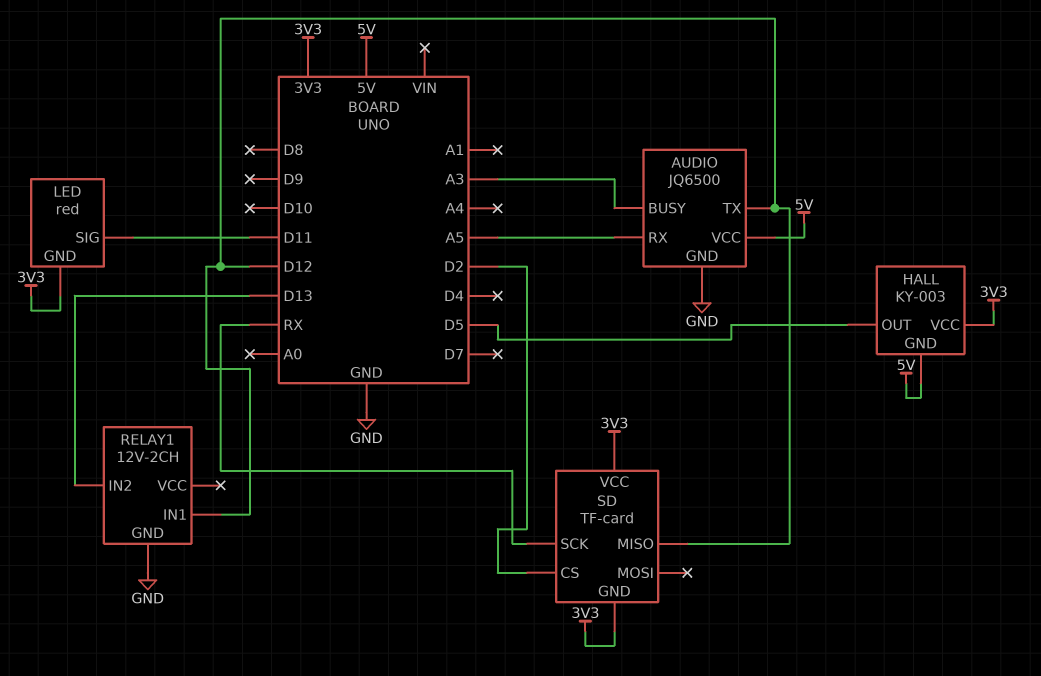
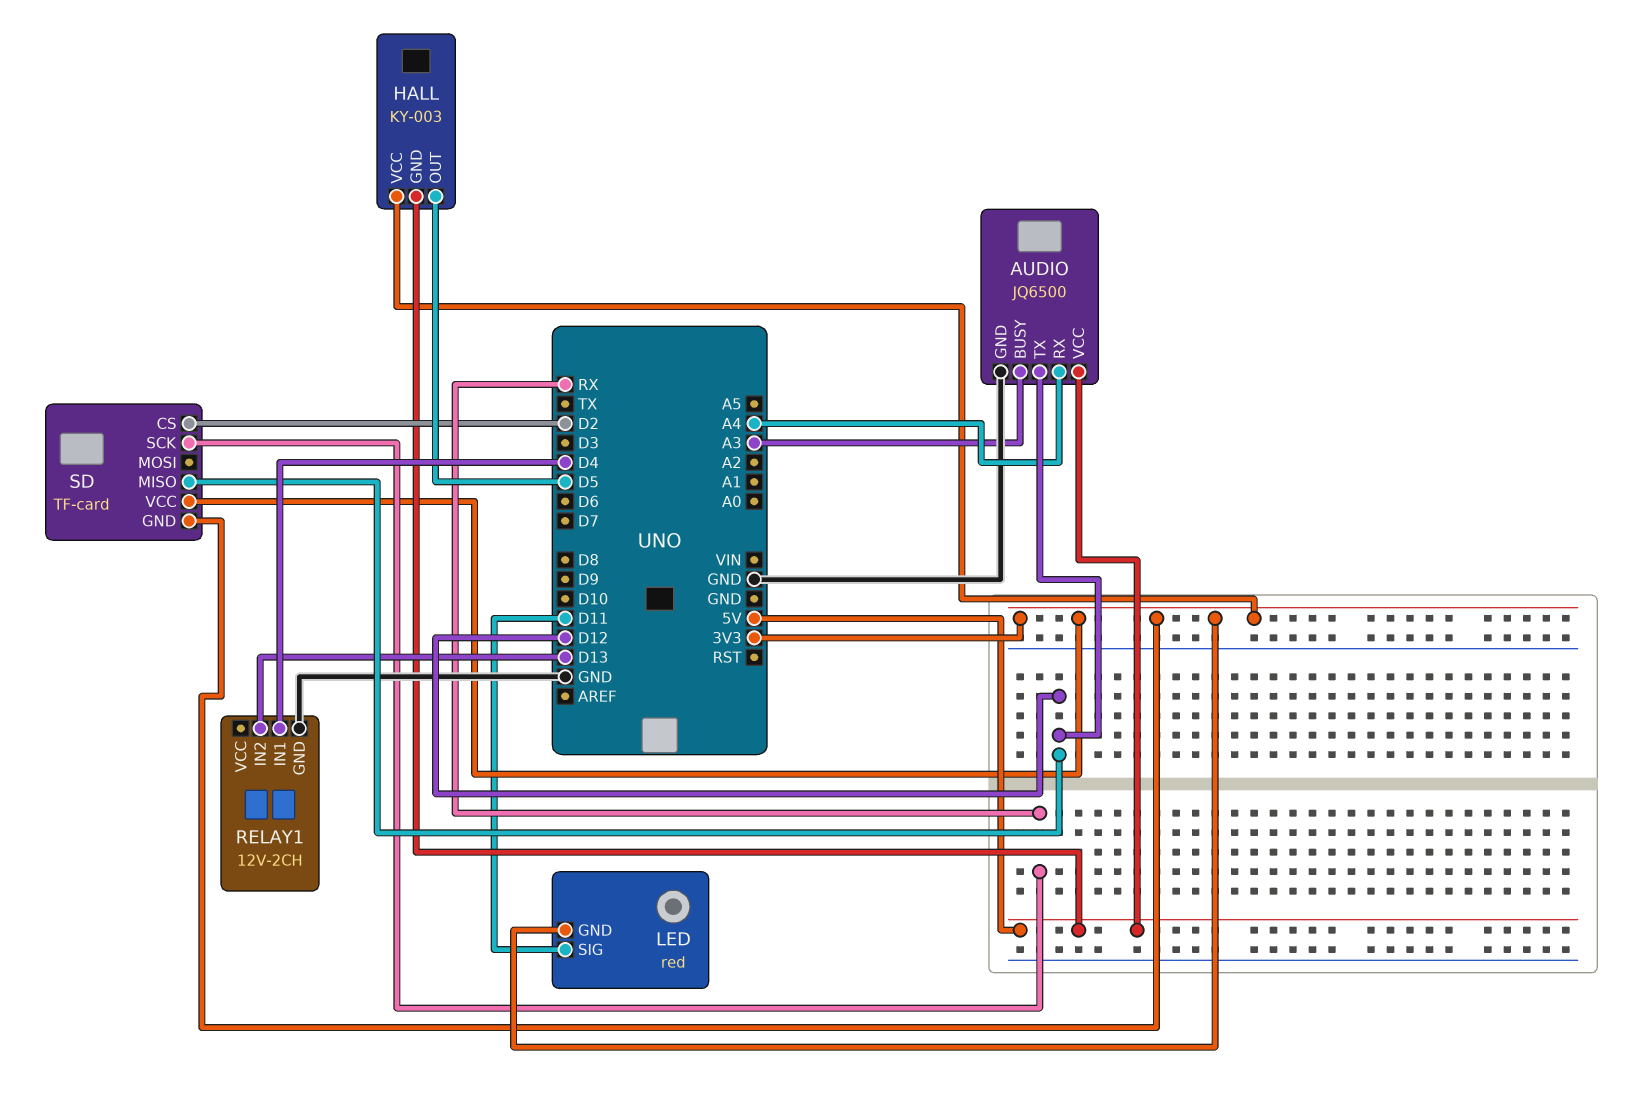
AUDIO pin RX: A5 -> A4
RELAY1 pin IN1: D12 -> D4

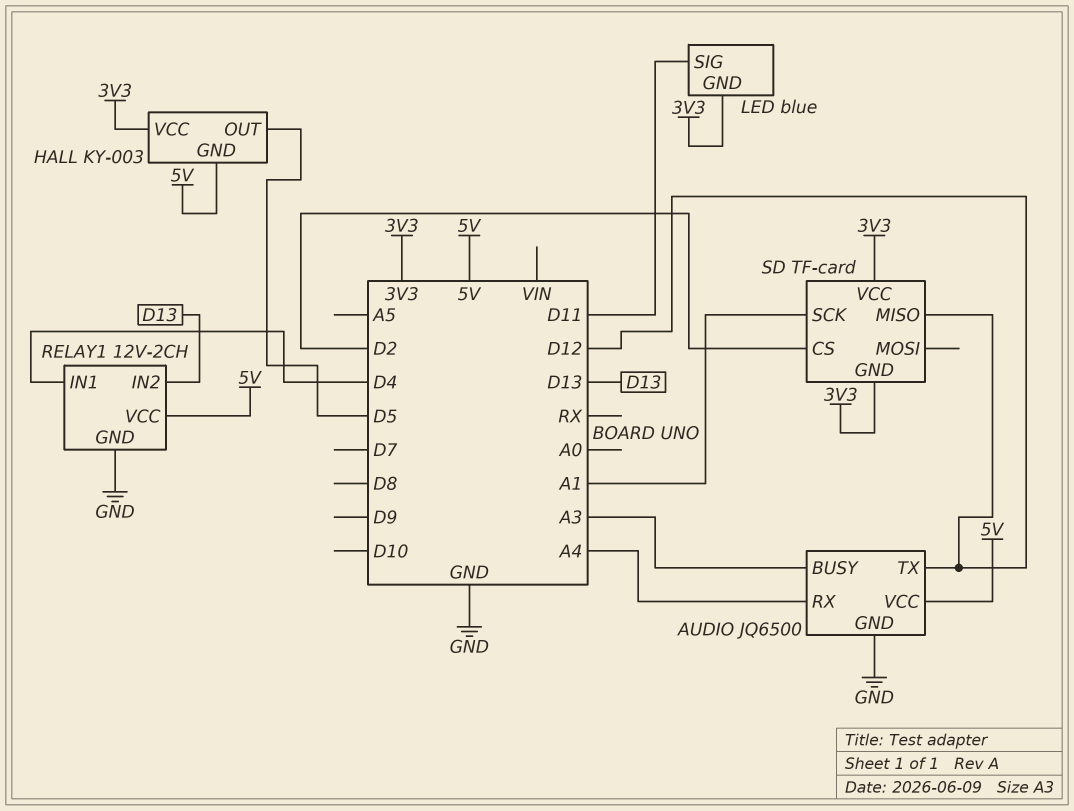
LED: red -> blue
RELAY1 pin VCC: none -> 5V
SD pin SCK: RX -> A1

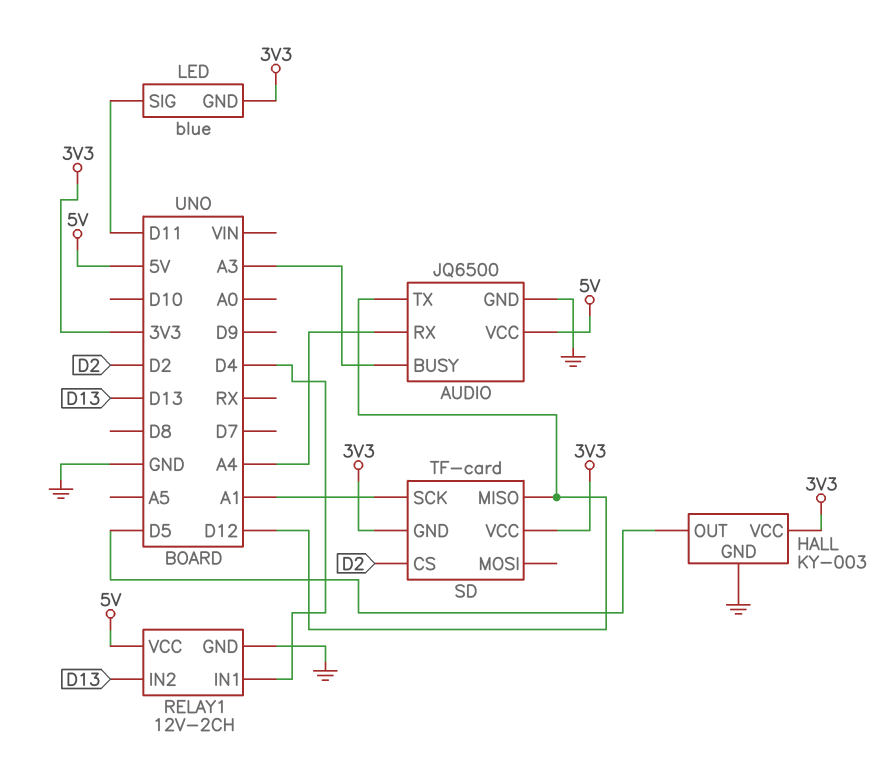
HALL pin GND: 5V -> GND

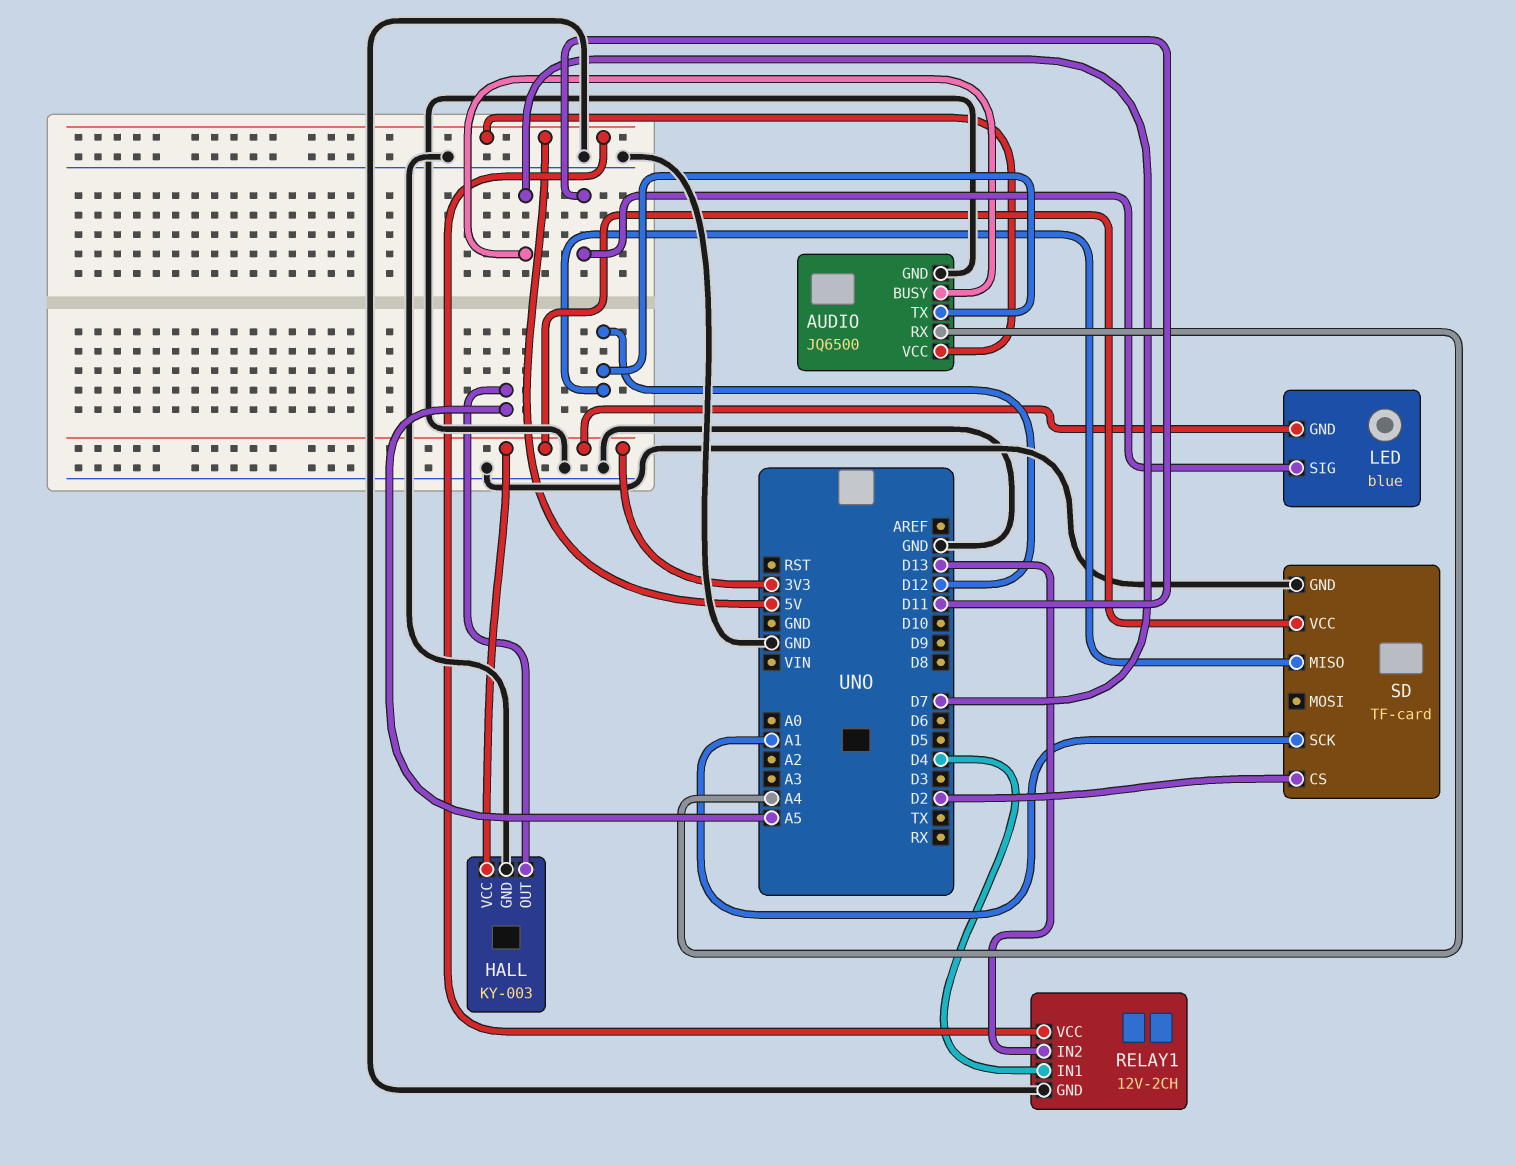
AUDIO pin BUSY: A3 -> D7
HALL pin OUT: D5 -> A5
SD pin GND: 3V3 -> GND

